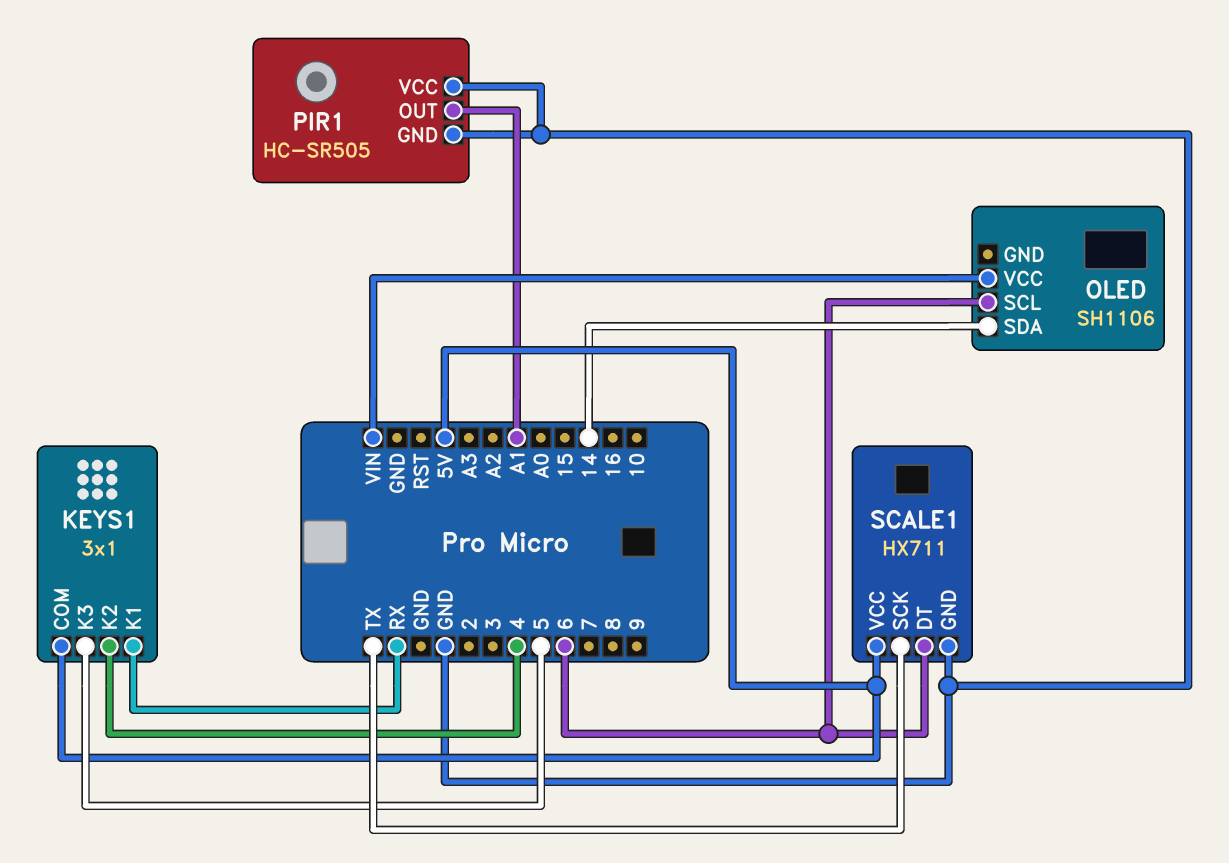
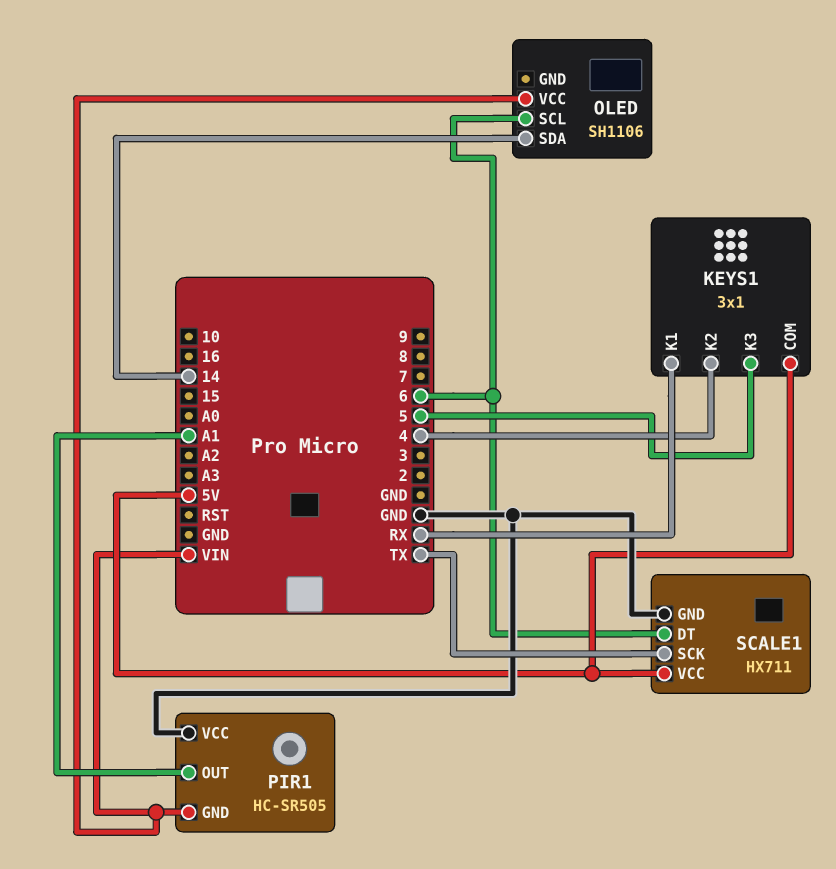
PIR1 pin GND: GND -> VIN

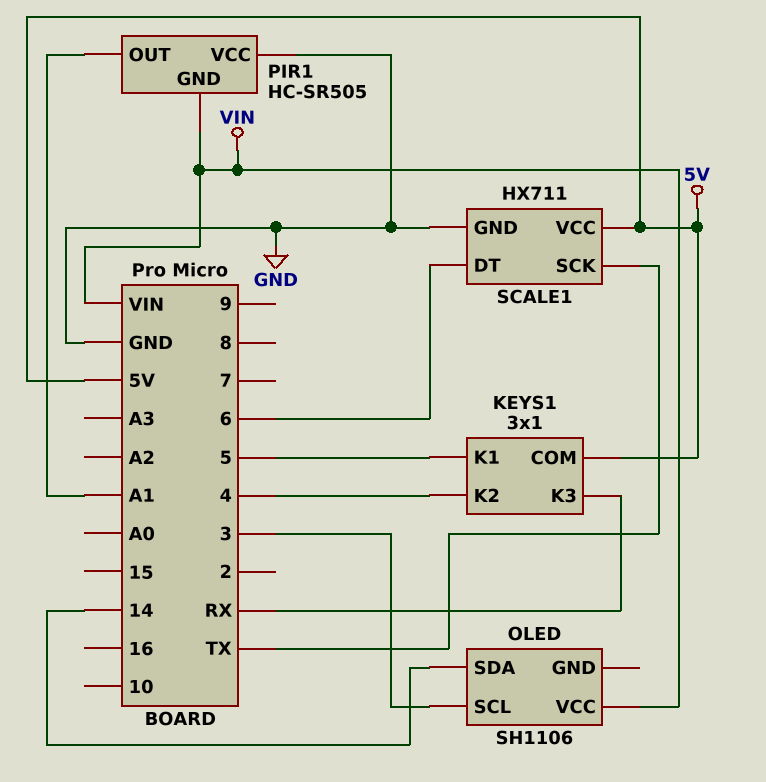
KEYS1 pin K1: RX -> 5
KEYS1 pin K3: 5 -> RX
OLED pin SCL: 6 -> 3

